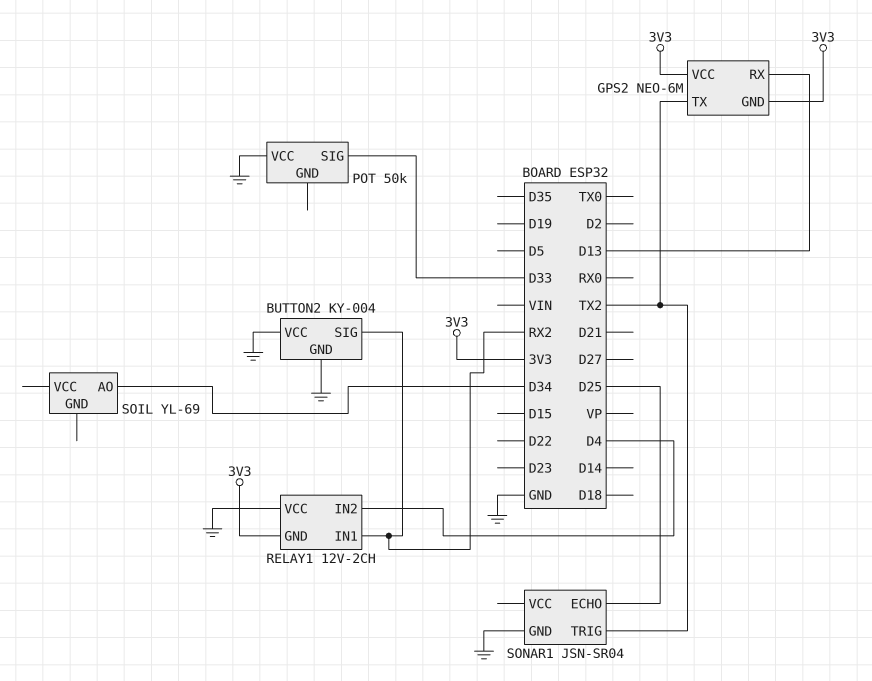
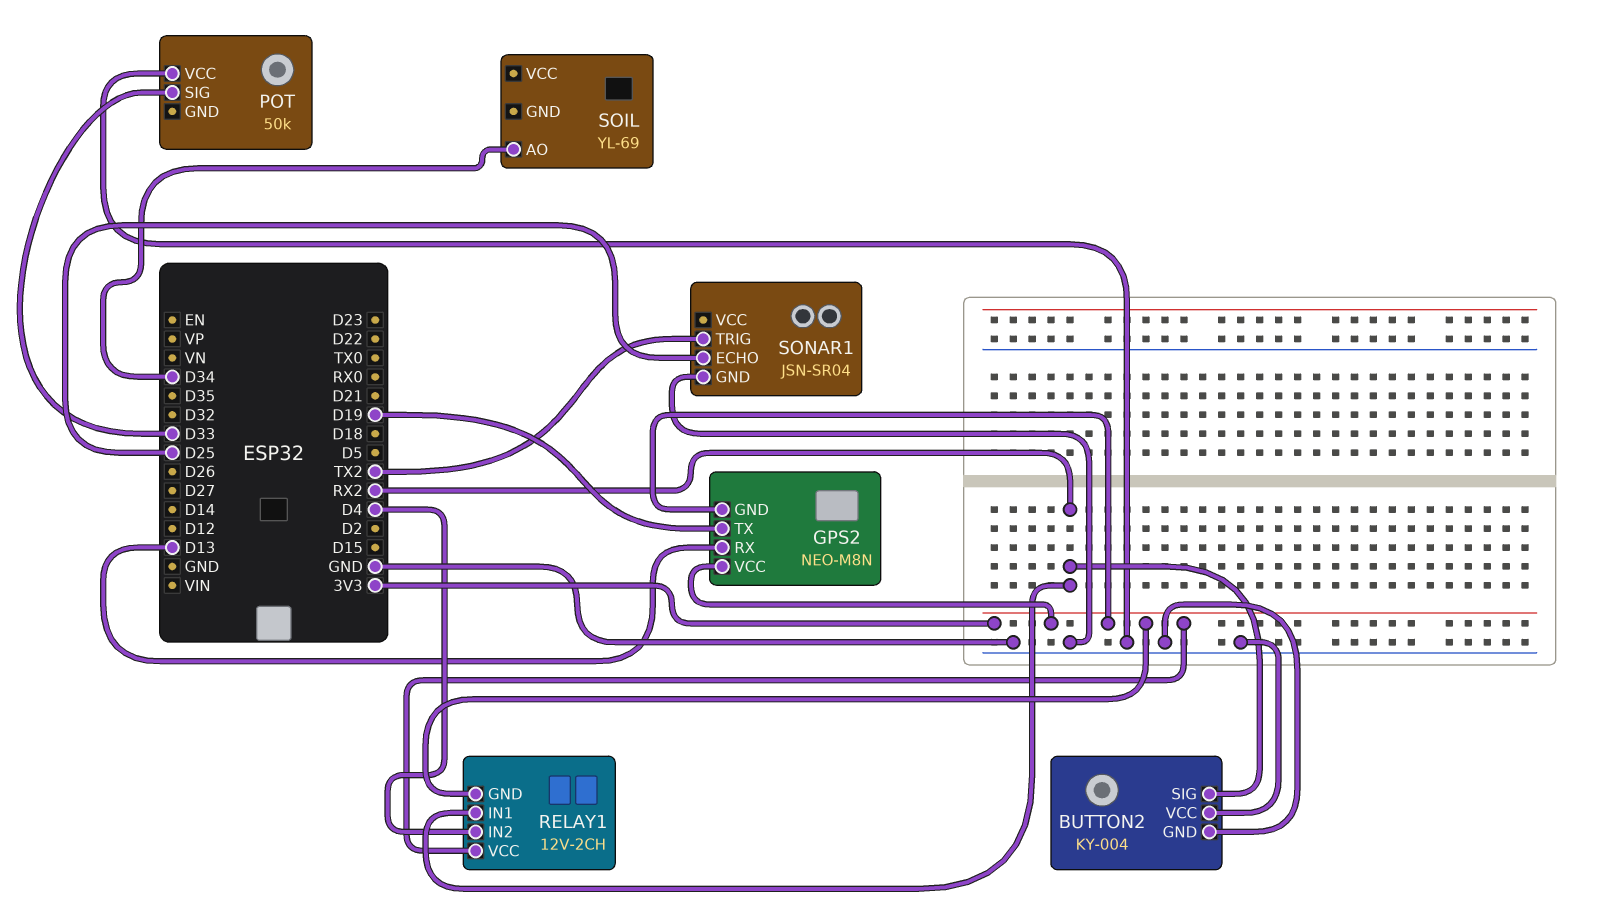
GPS2: NEO-6M -> NEO-M8N
GPS2 pin TX: TX2 -> D19
RELAY1 pin VCC: GND -> 3V3

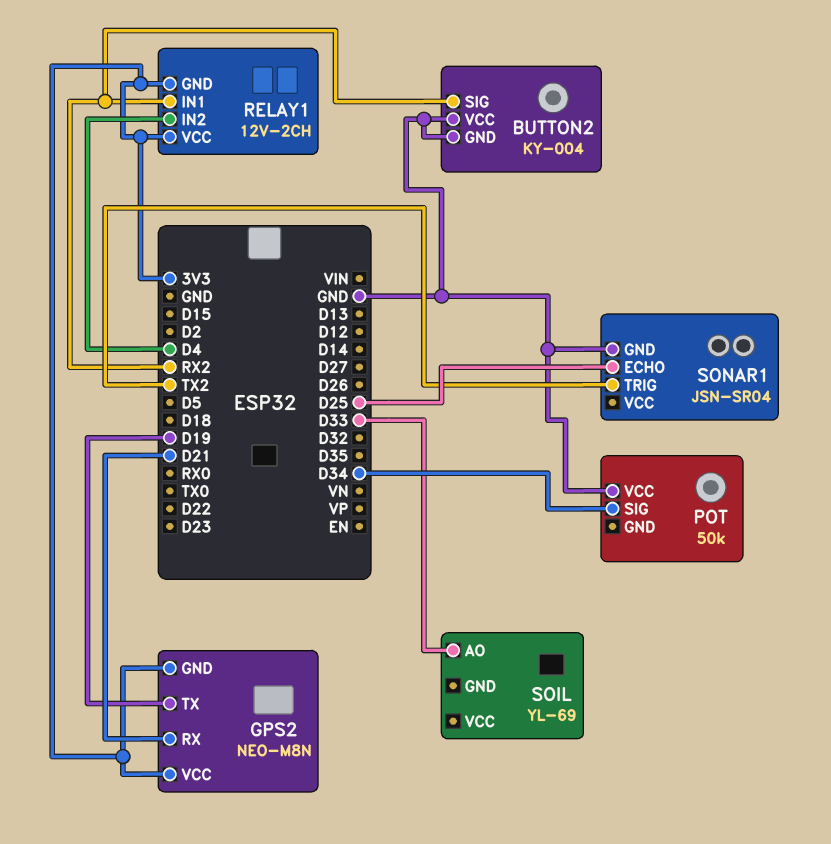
GPS2 pin RX: D13 -> D21
POT pin SIG: D33 -> D34
SOIL pin AO: D34 -> D33

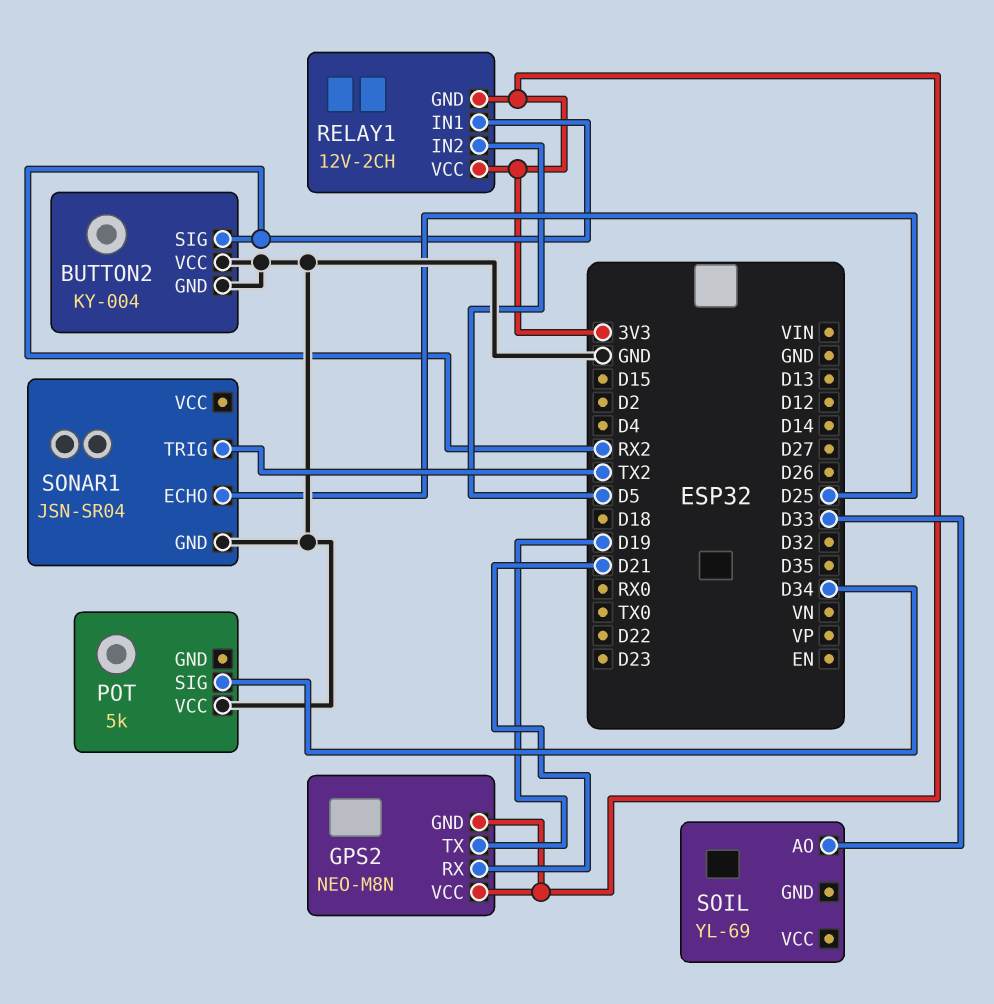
POT: 50k -> 5k
RELAY1 pin IN2: D4 -> D5

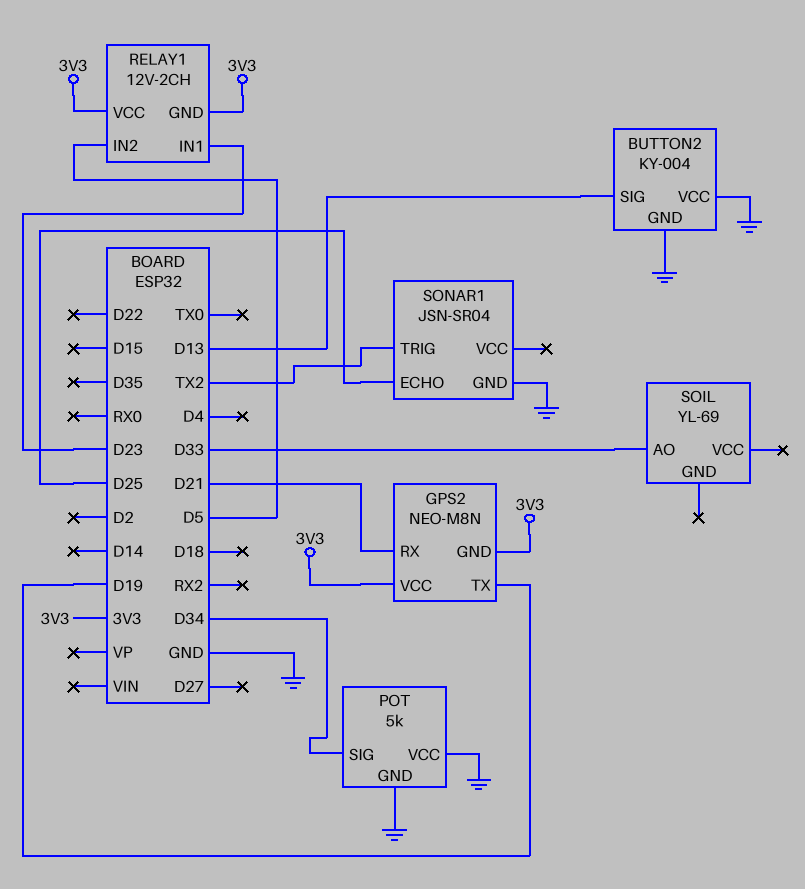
BUTTON2 pin SIG: RX2 -> D13
POT pin GND: none -> GND
RELAY1 pin IN1: RX2 -> D23

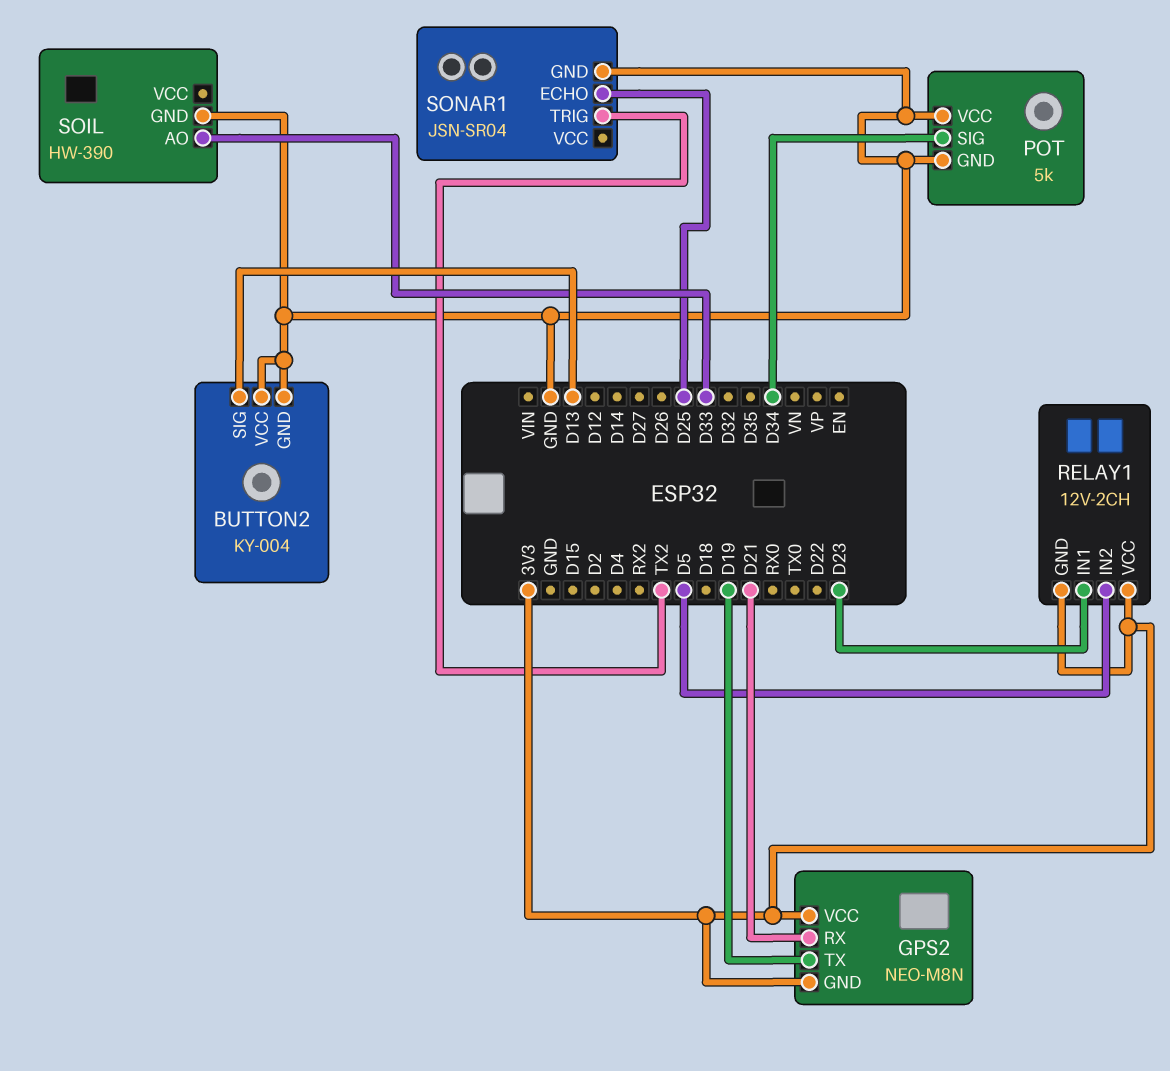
SOIL: YL-69 -> HW-390
SOIL pin GND: none -> GND

